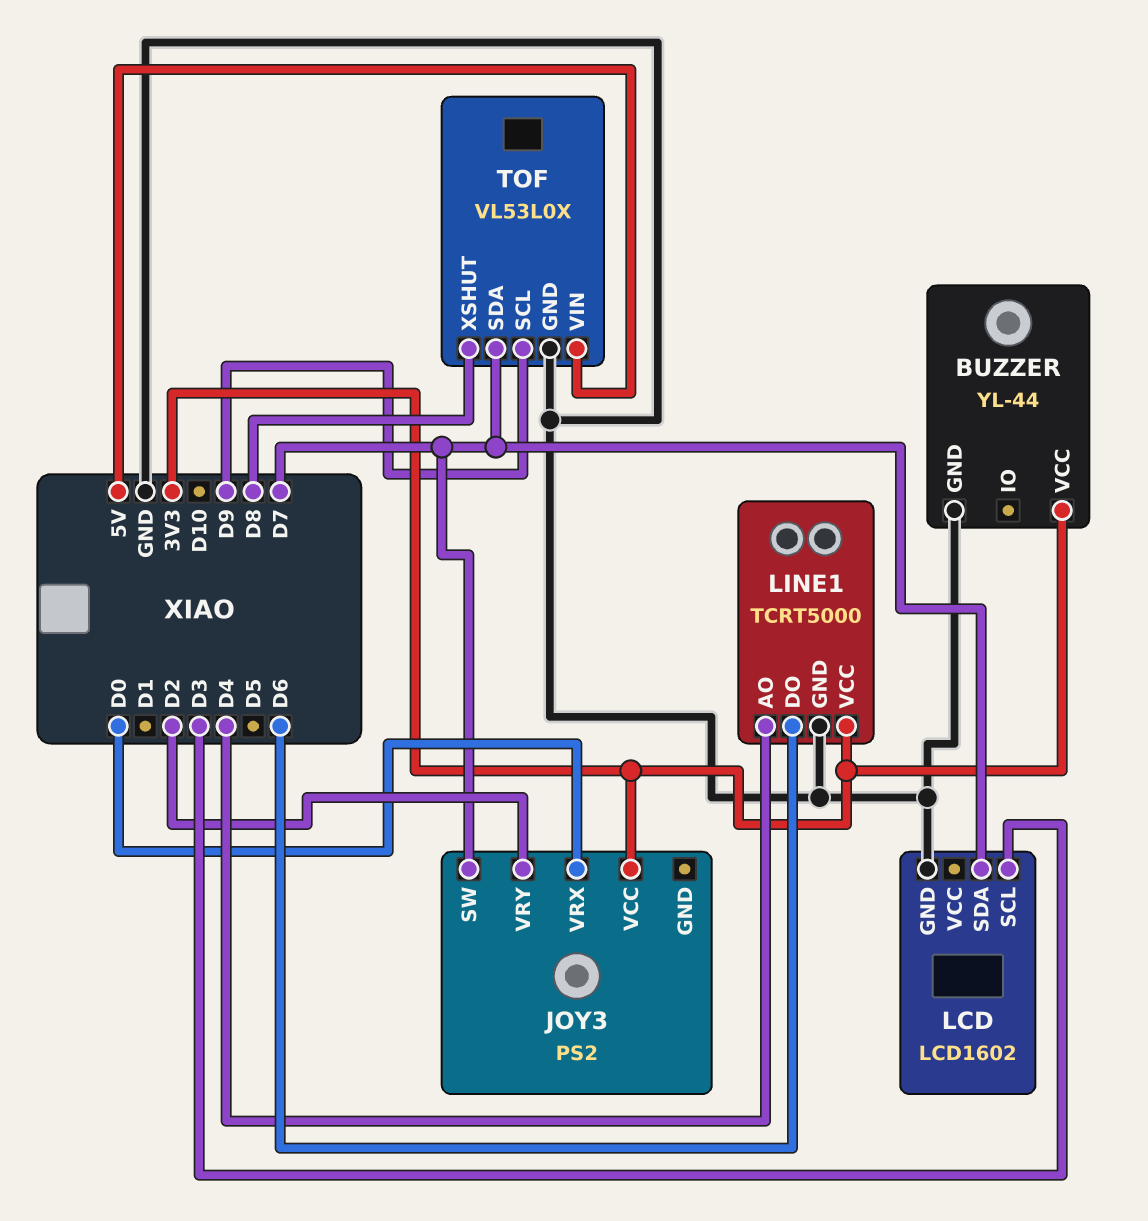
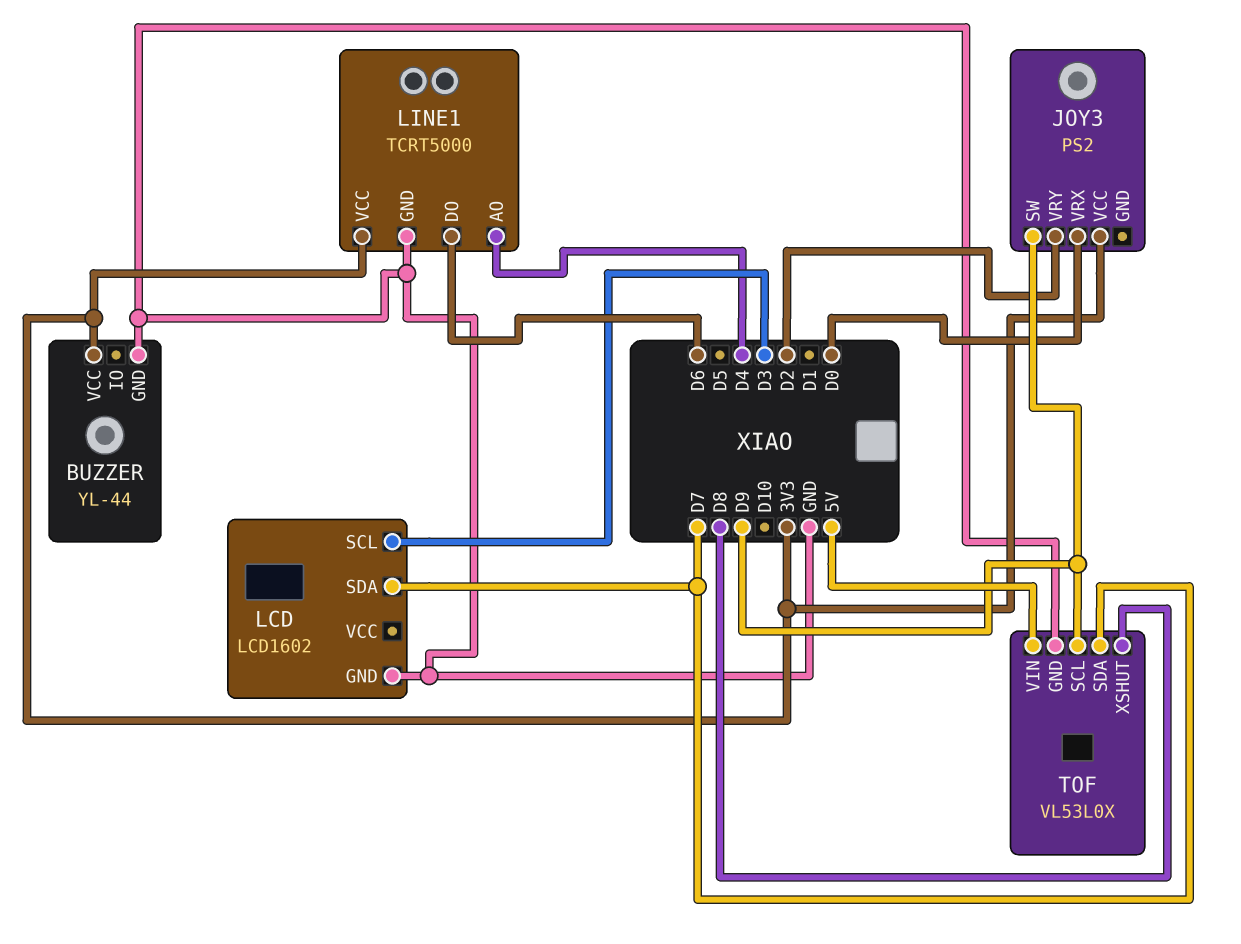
JOY3 pin SW: D7 -> D9

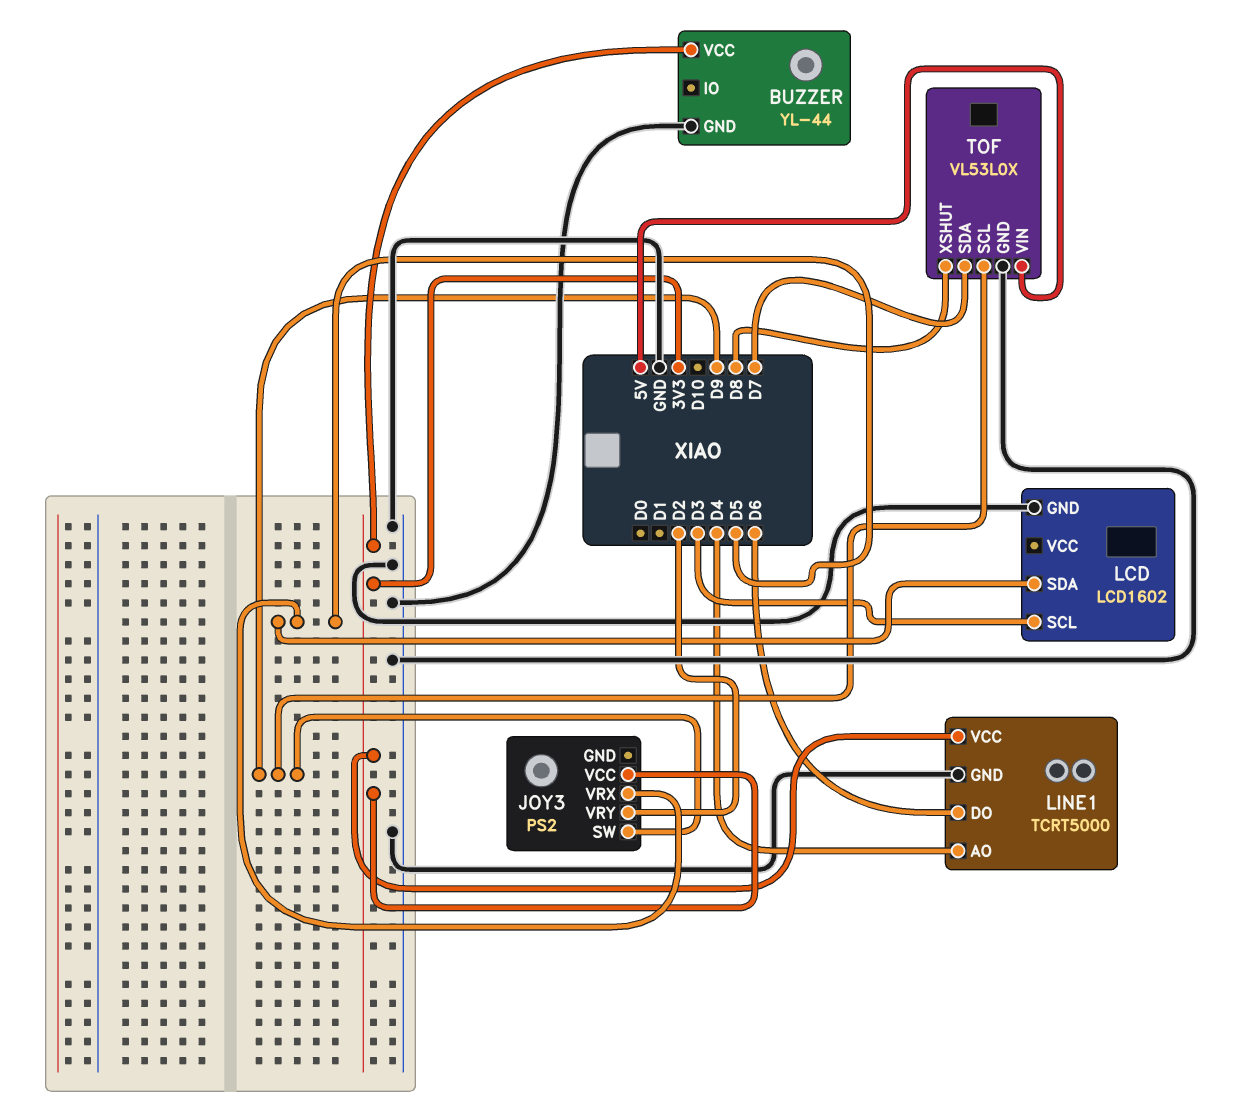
JOY3 pin VRX: D0 -> D5
LCD pin SDA: D7 -> D5

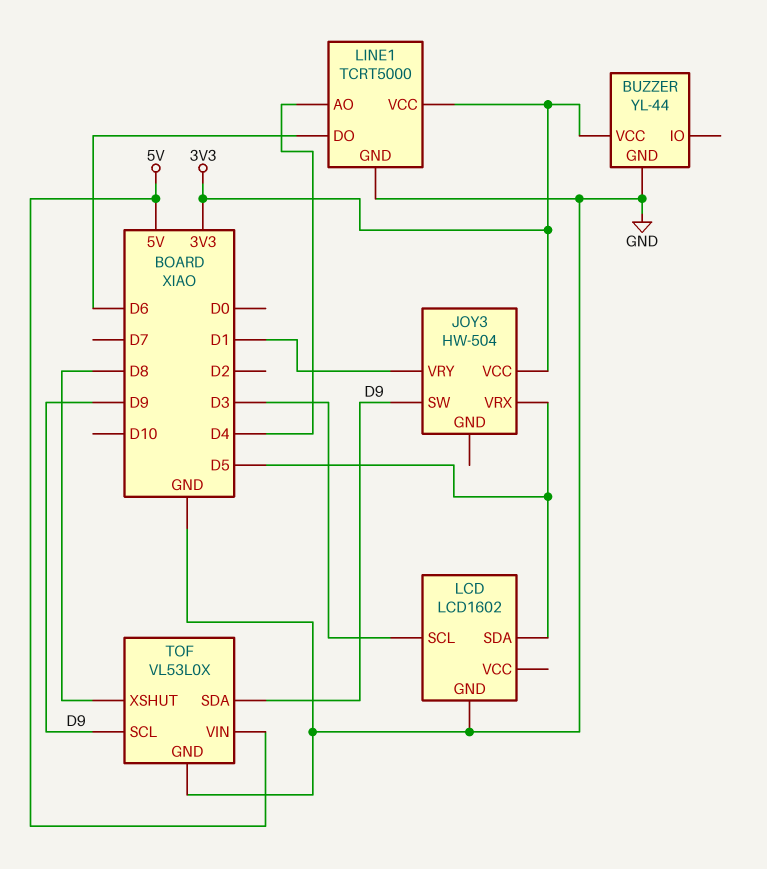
JOY3: PS2 -> HW-504
JOY3 pin VRY: D2 -> D1
TOF pin SDA: D7 -> D9

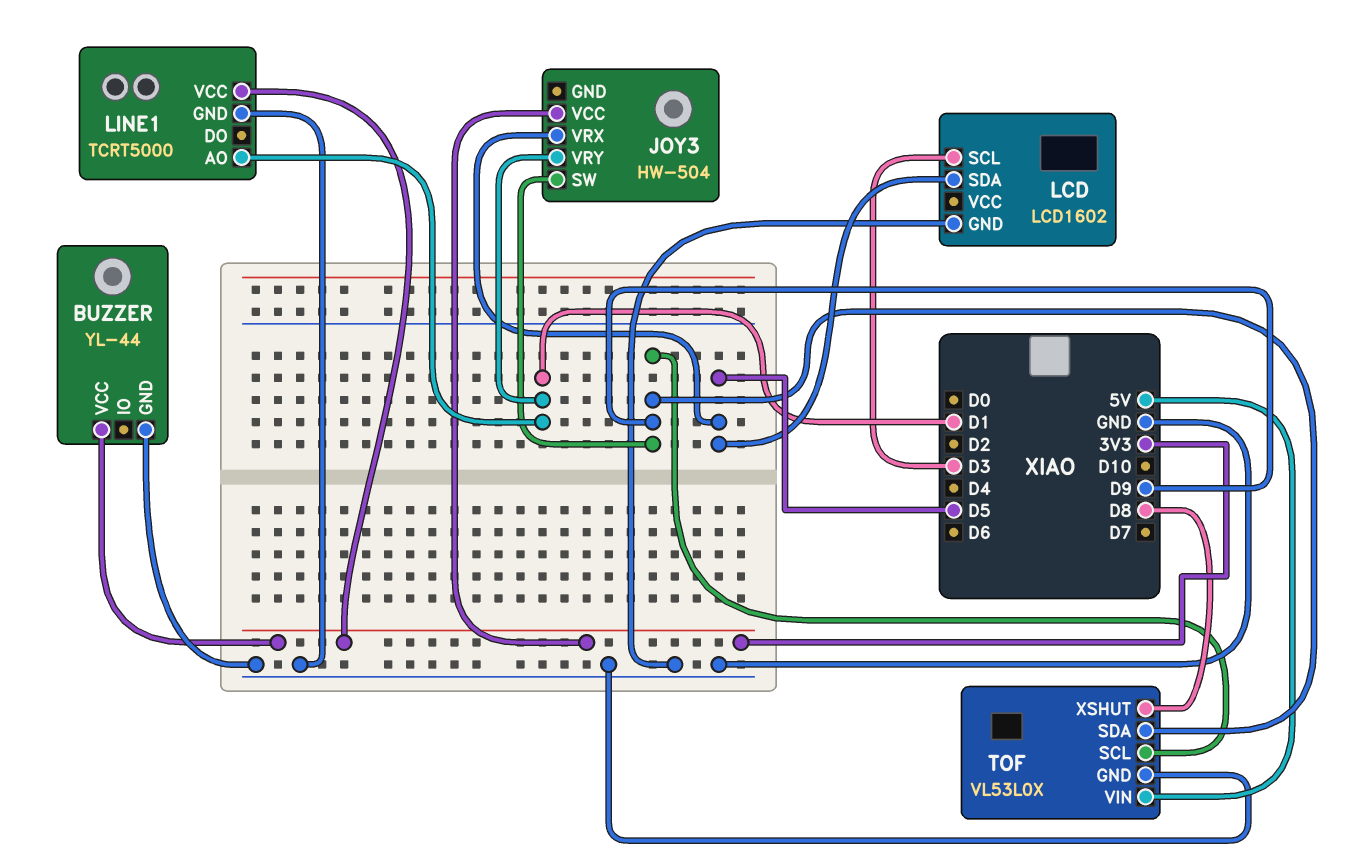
LINE1 pin AO: D4 -> D1
LINE1 pin DO: D6 -> none

